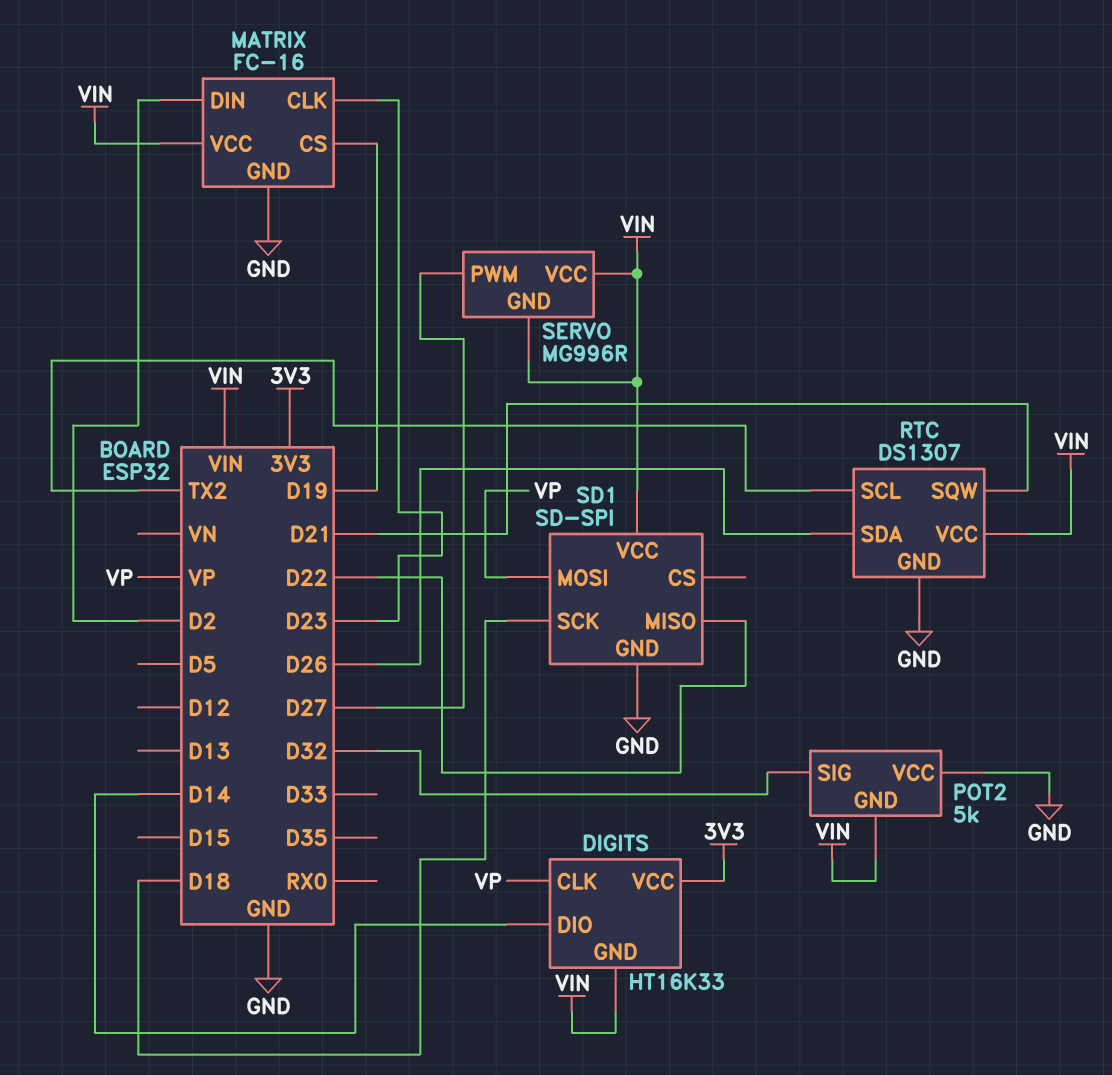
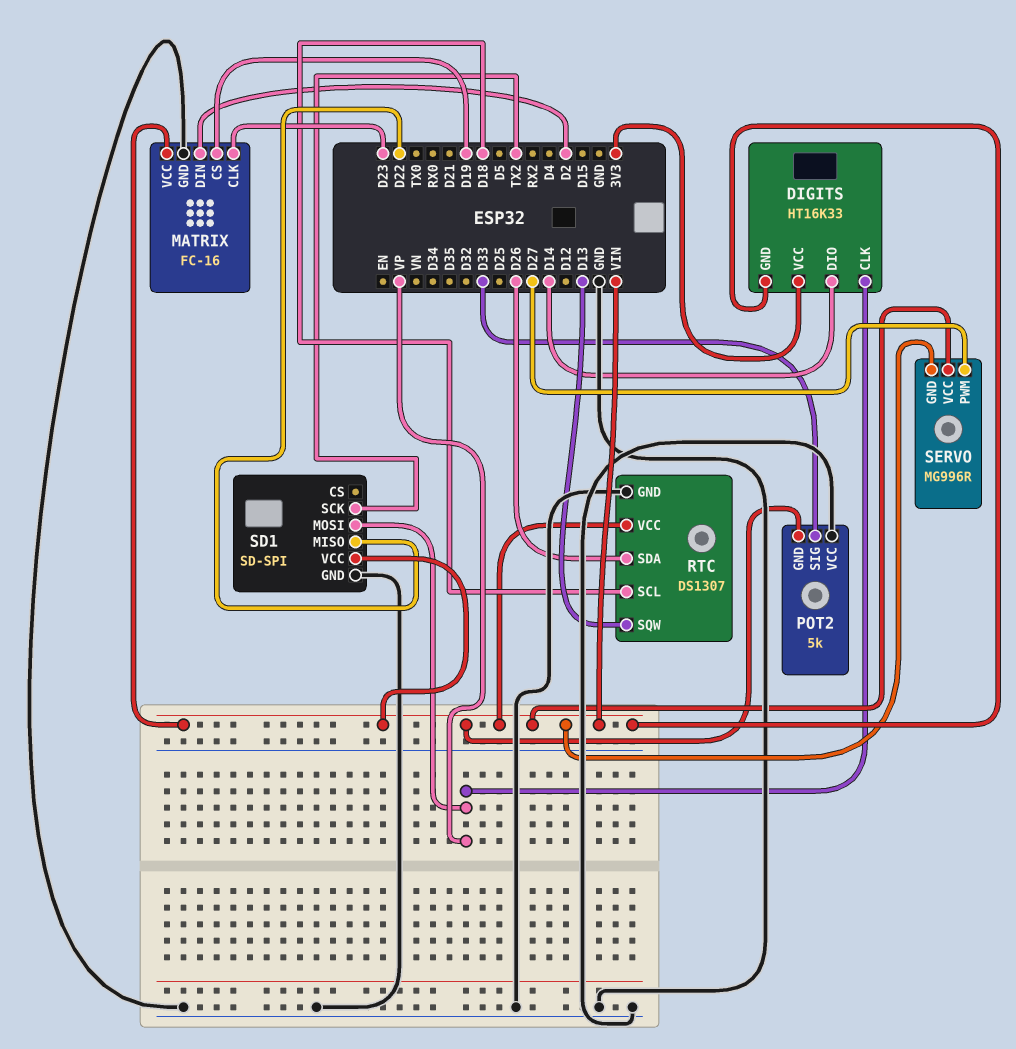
POT2 pin SIG: D32 -> D33
RTC pin SCL: TX2 -> D18
RTC pin SQW: D21 -> D13
SD1 pin SCK: D18 -> TX2

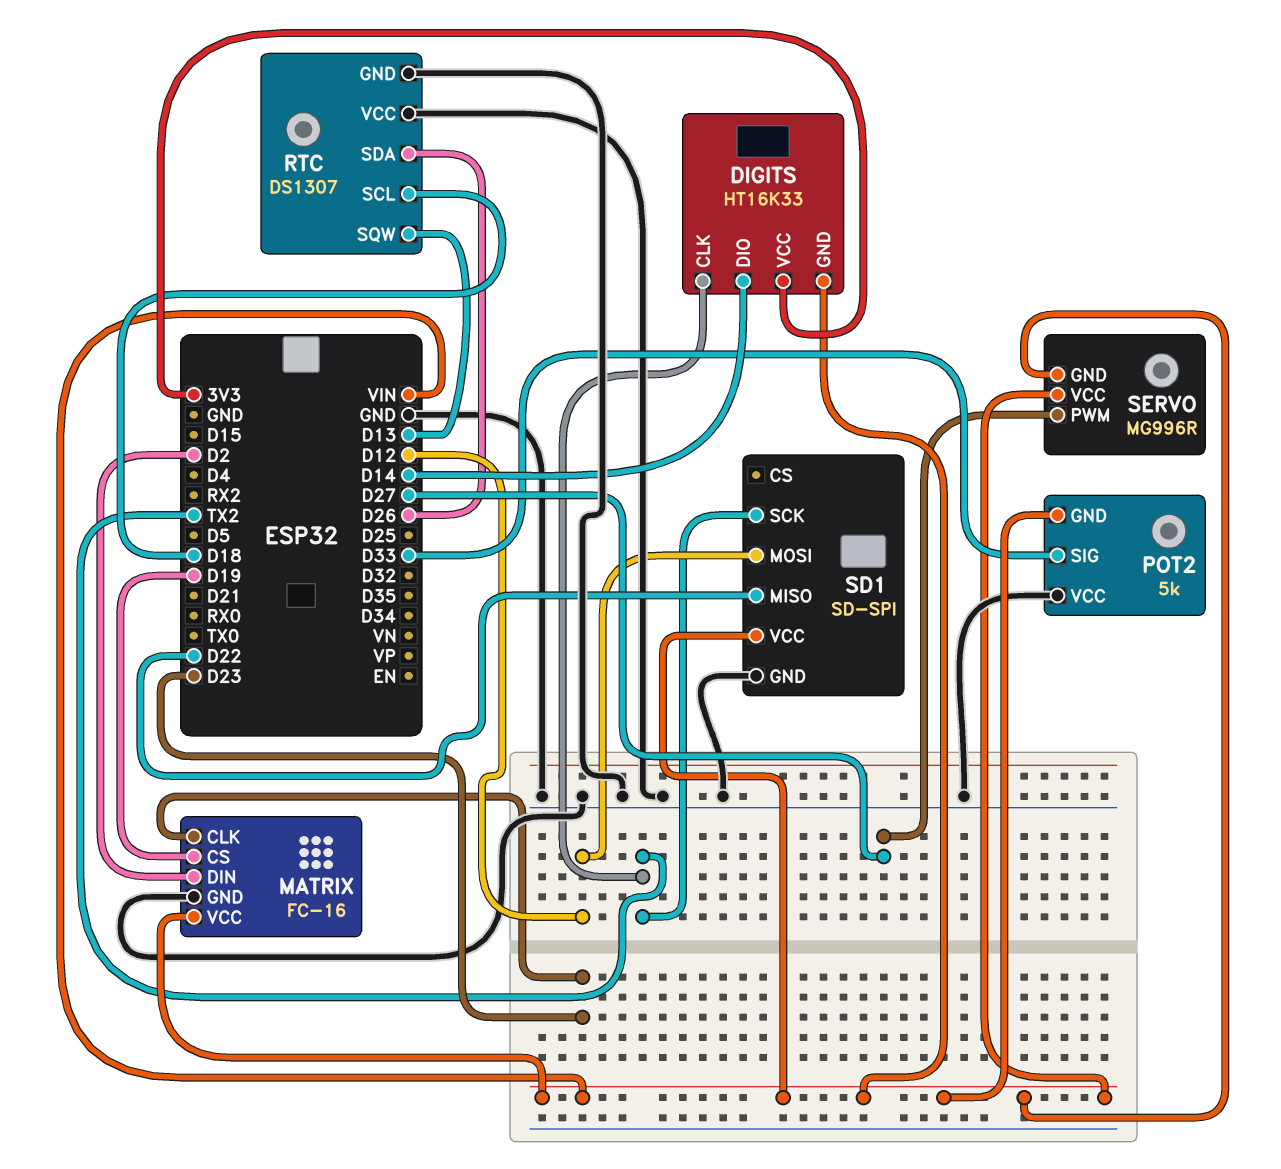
DIGITS pin CLK: VP -> TX2
RTC pin VCC: VIN -> GND
SD1 pin MOSI: VP -> D12

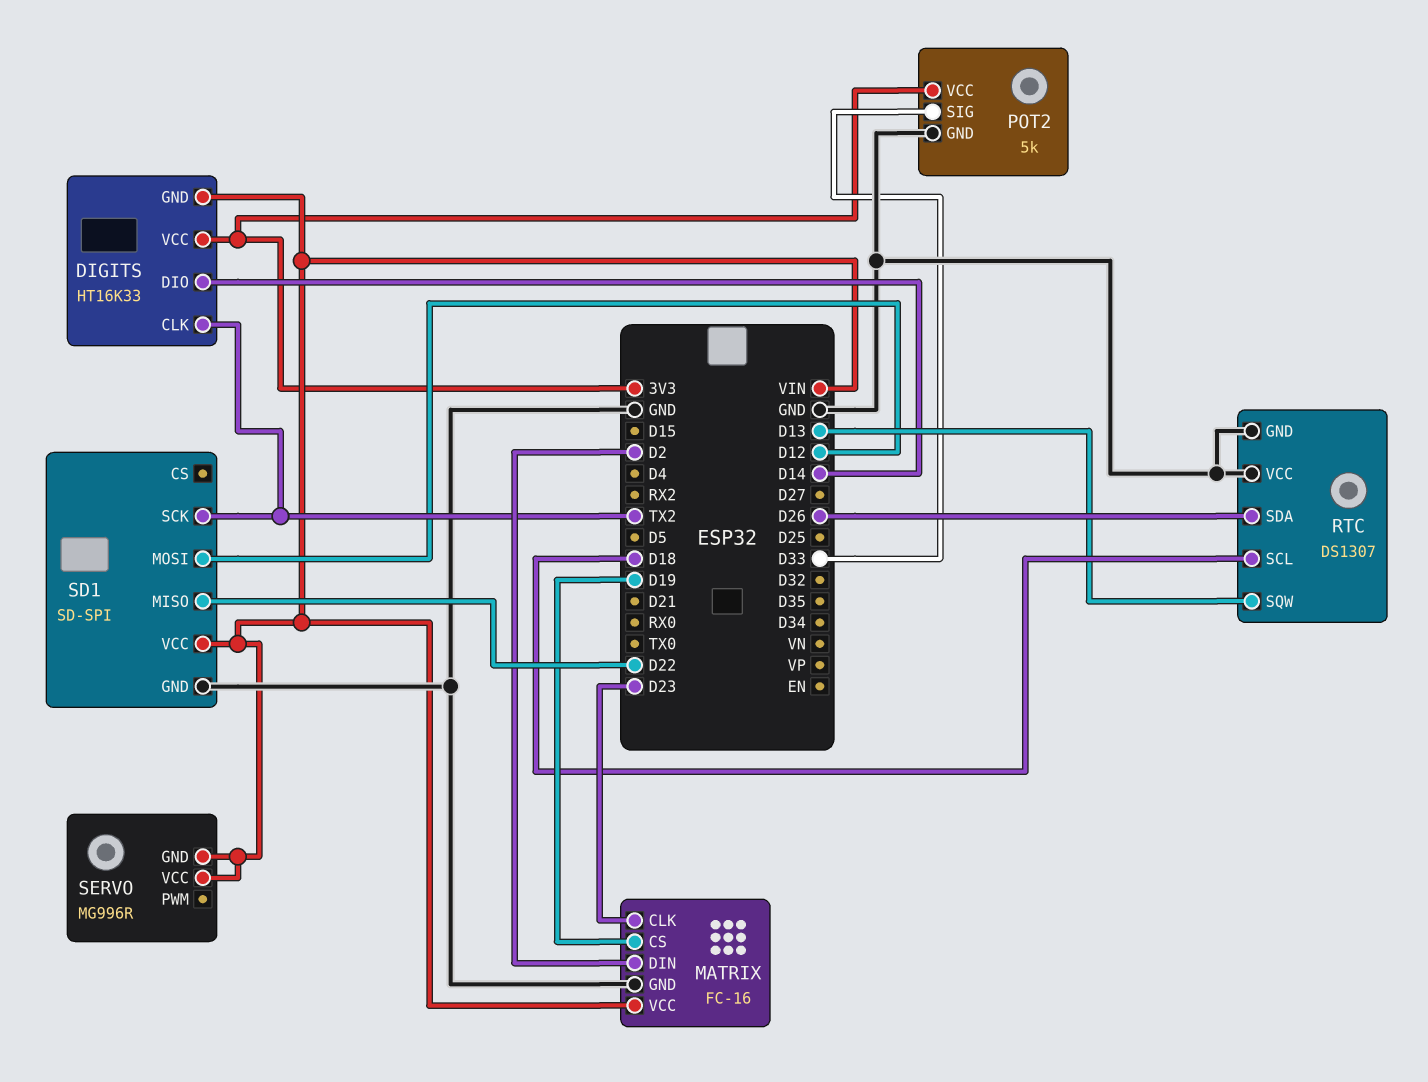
POT2 pin GND: VIN -> GND
POT2 pin VCC: GND -> 3V3
SERVO pin PWM: D27 -> none

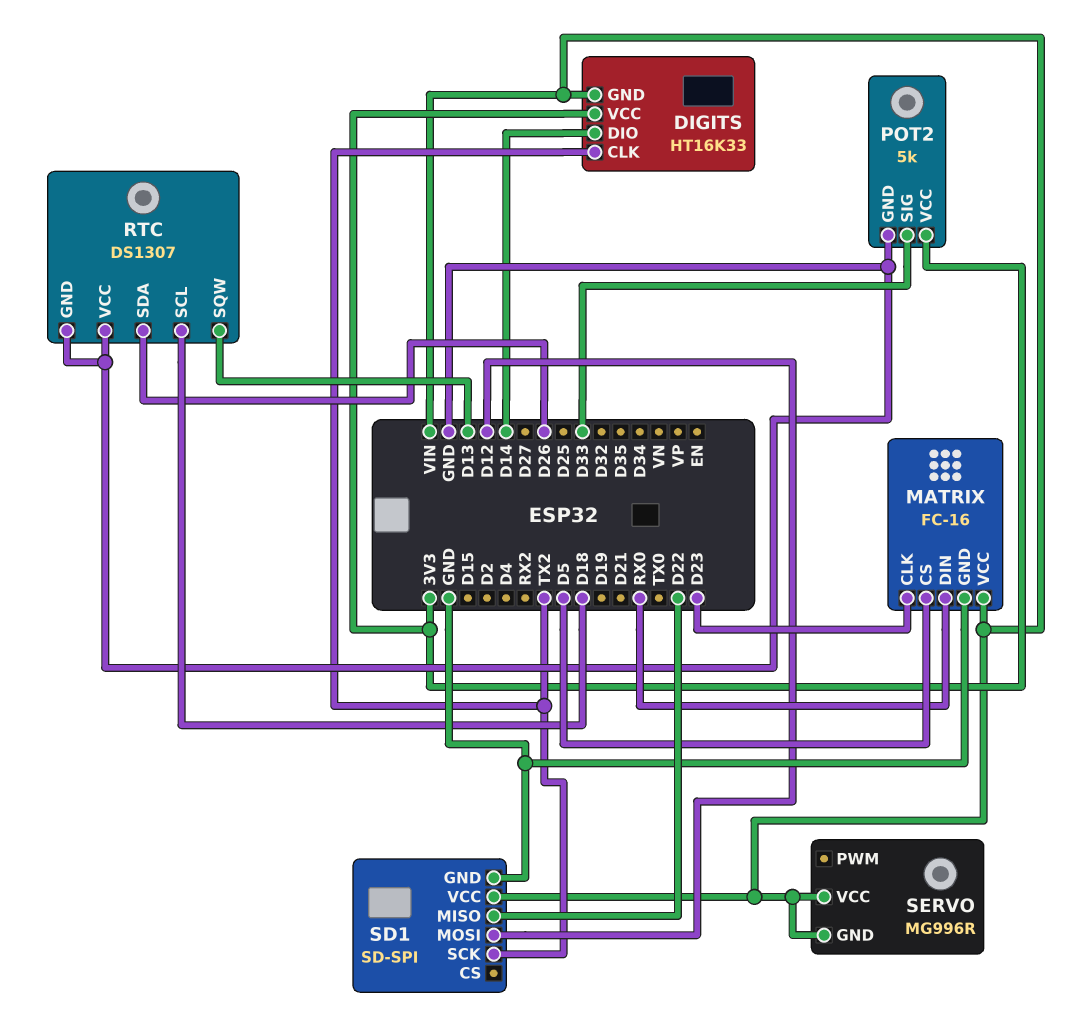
MATRIX pin CS: D19 -> D5
MATRIX pin DIN: D2 -> RX0

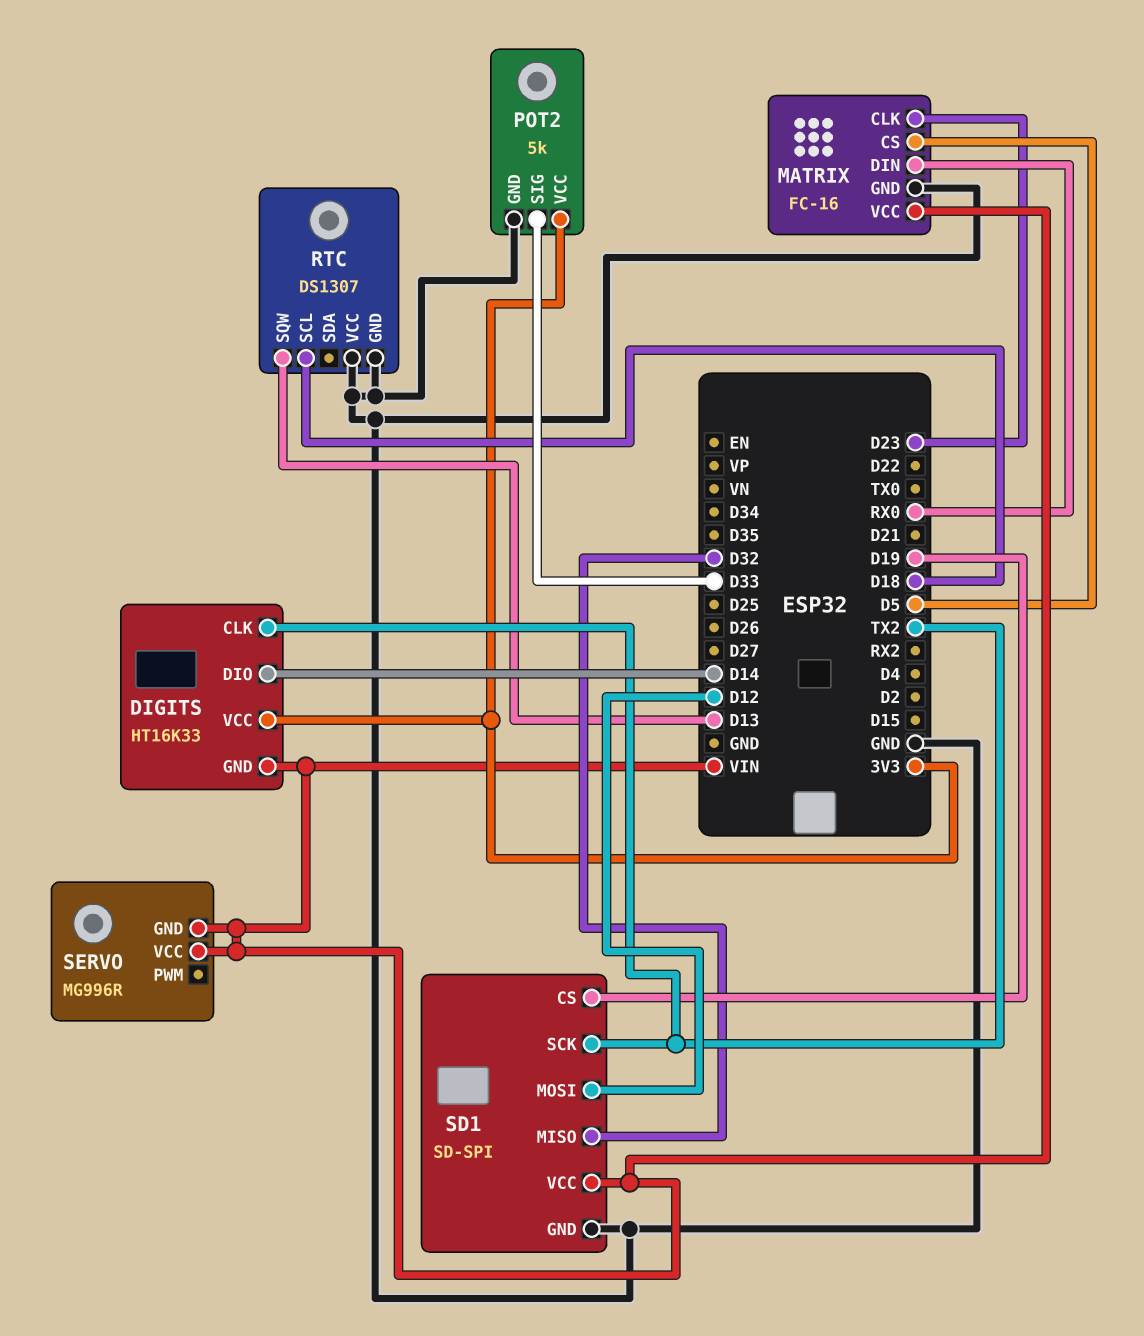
RTC pin SDA: D26 -> none
SD1 pin CS: none -> D19
SD1 pin MISO: D22 -> D32

